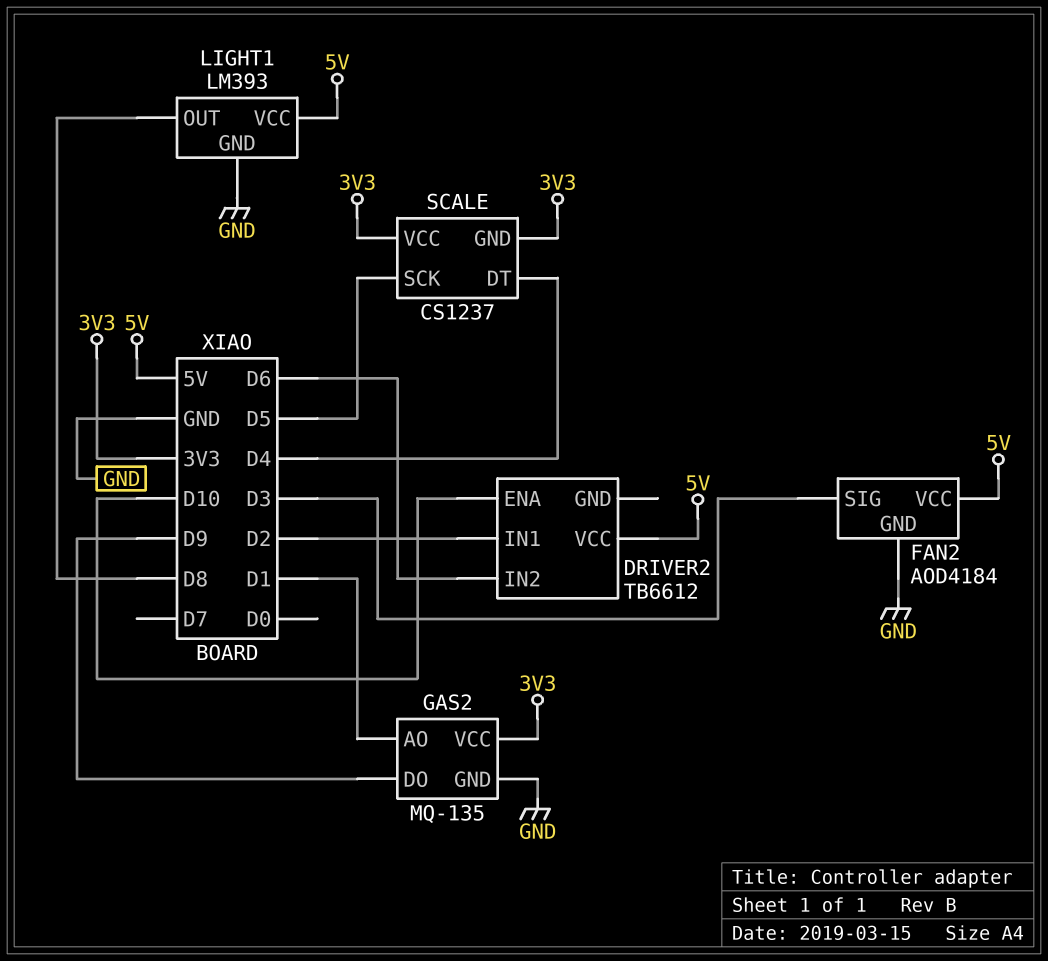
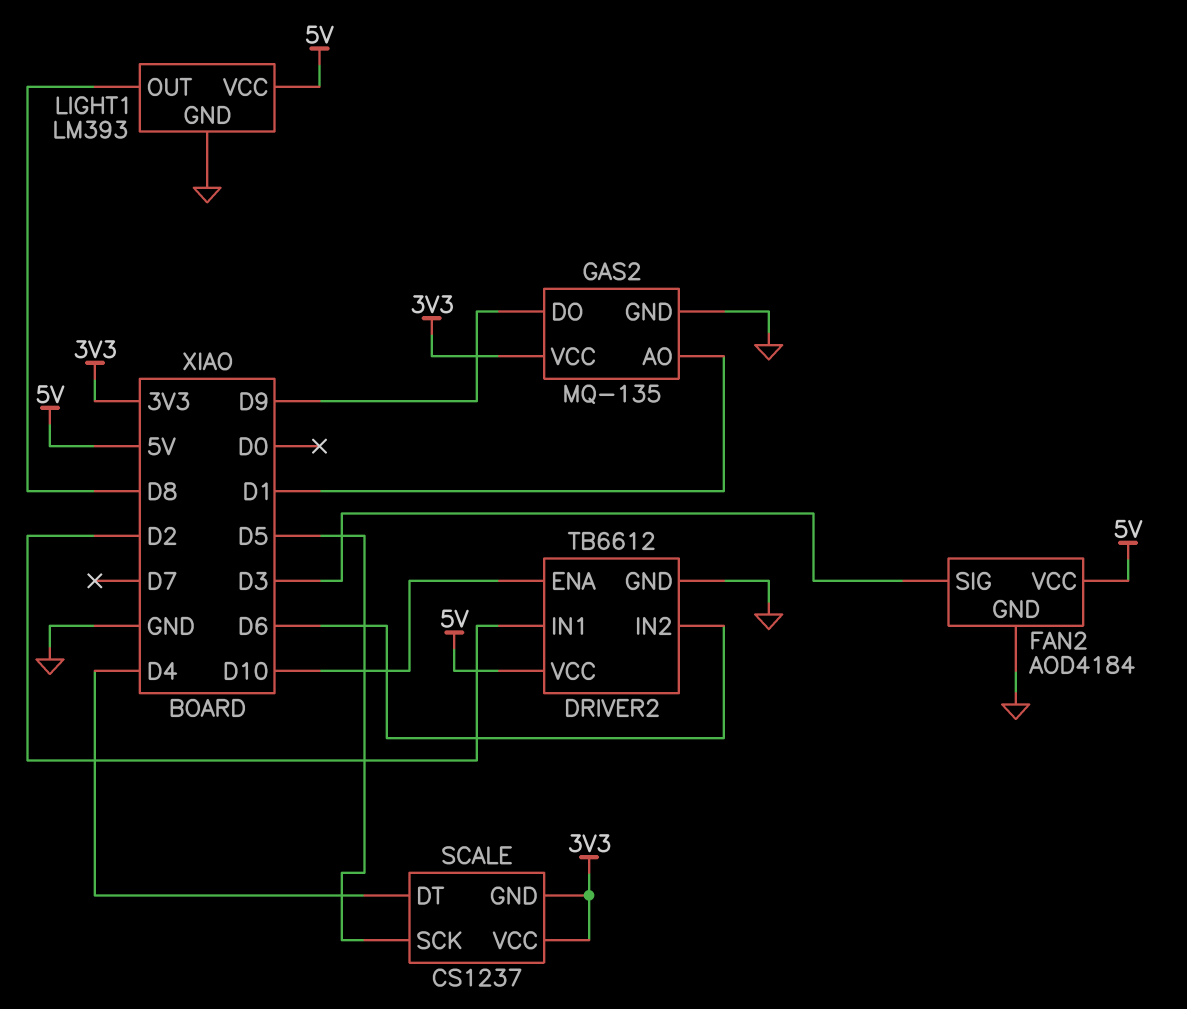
DRIVER2 pin GND: none -> GND

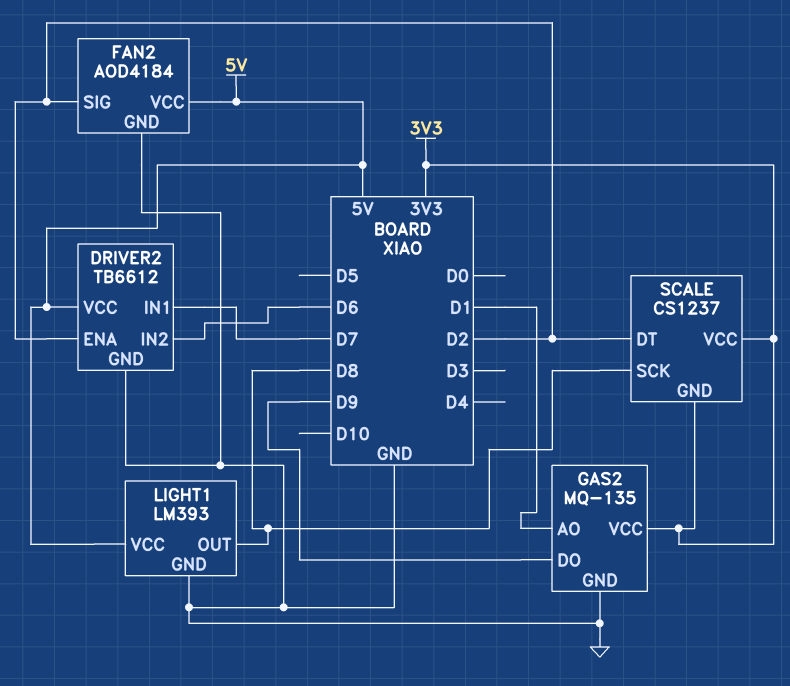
DRIVER2 pin ENA: D10 -> D2
DRIVER2 pin IN1: D2 -> D7
FAN2 pin SIG: D3 -> D2
SCALE pin DT: D4 -> D2
SCALE pin SCK: D5 -> D8

